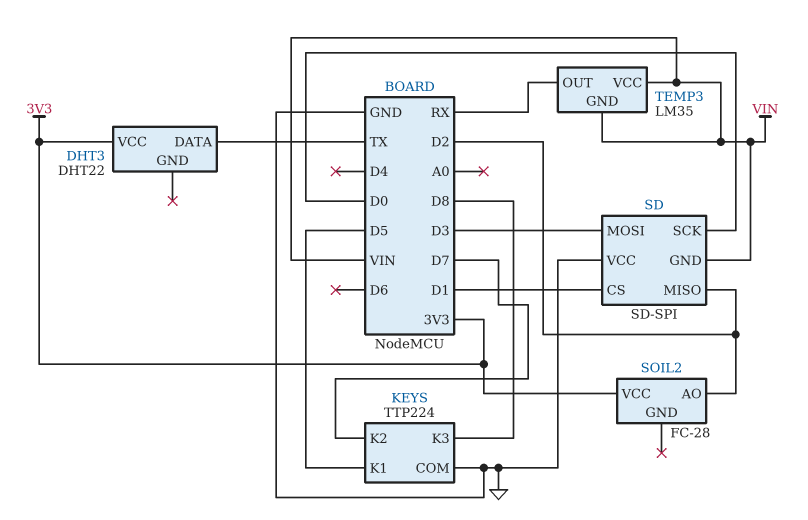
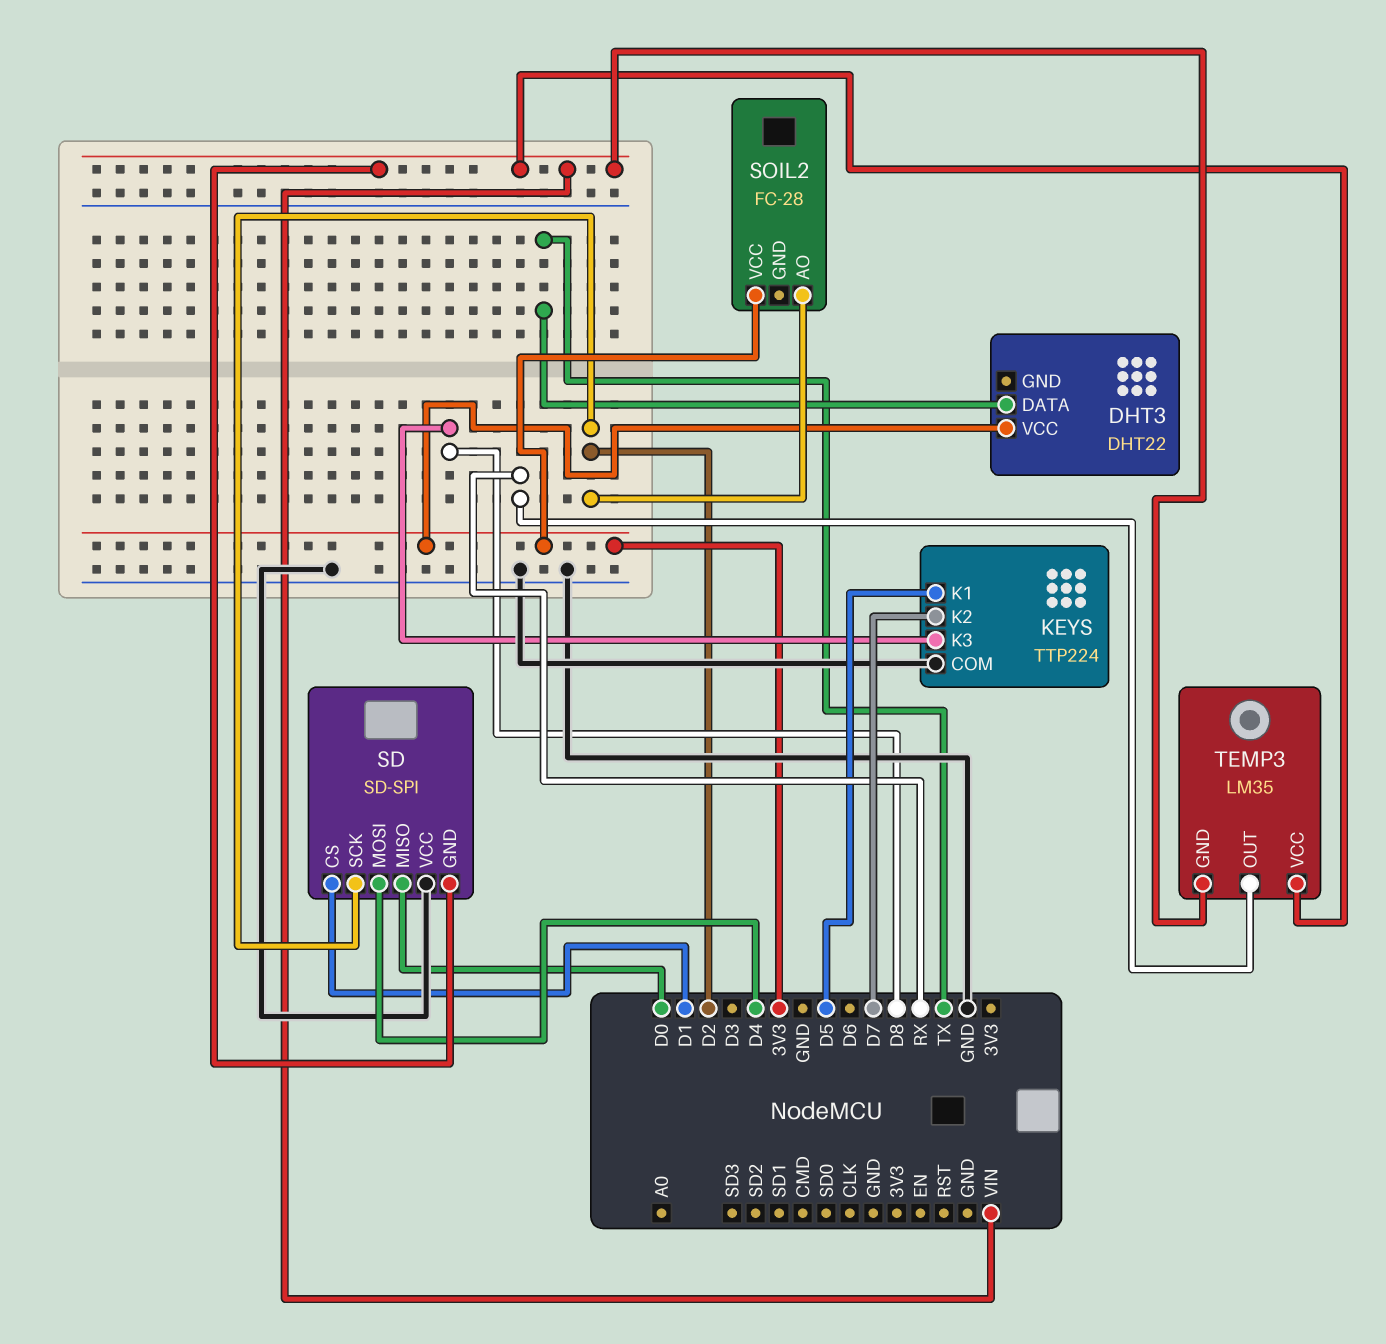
SD pin MISO: D2 -> D0
SD pin MOSI: D3 -> D4
SD pin SCK: D0 -> D2

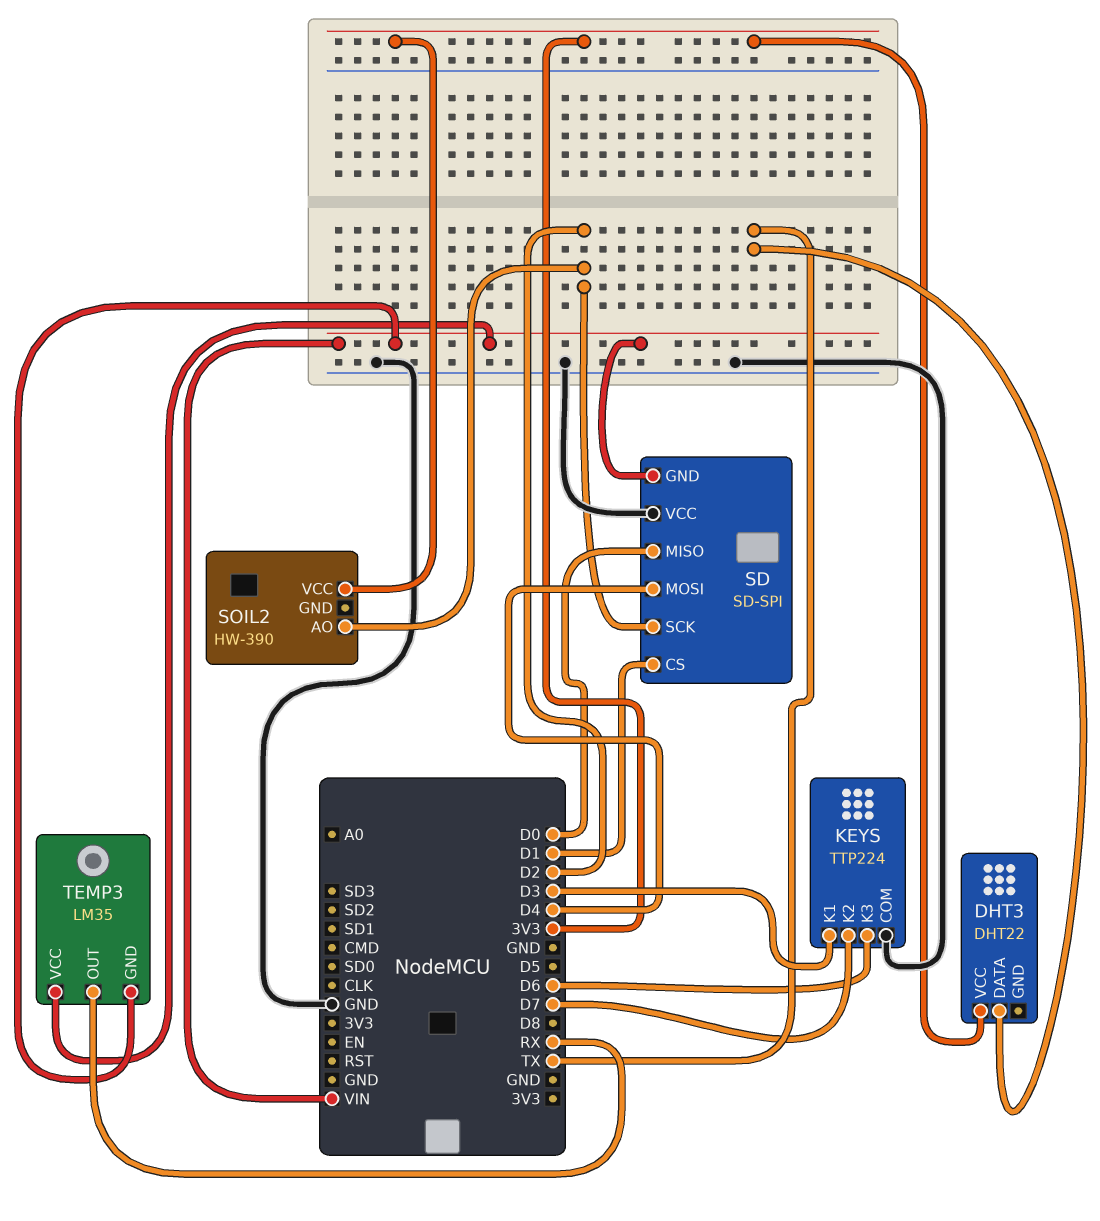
KEYS pin K1: D5 -> D3
KEYS pin K3: D8 -> D6
SOIL2: FC-28 -> HW-390

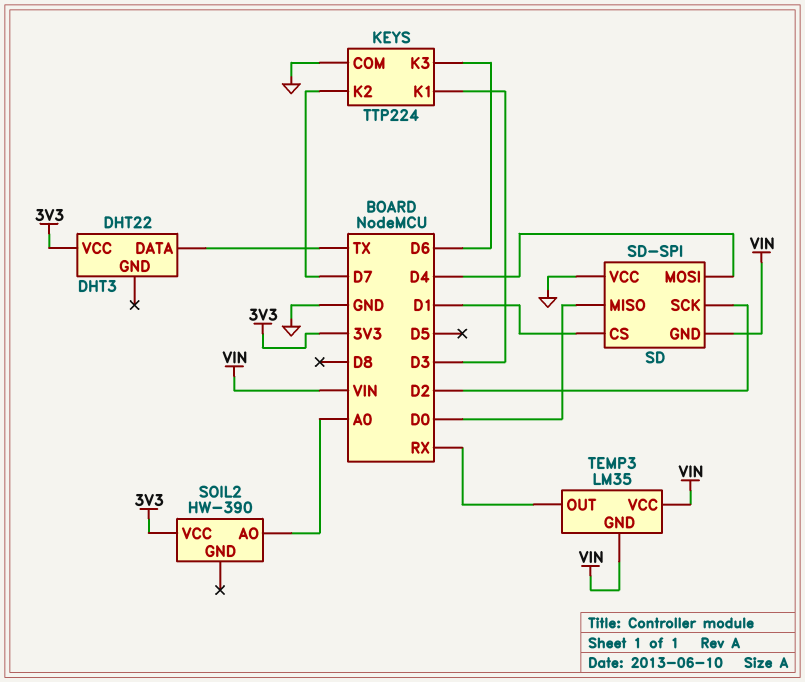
SOIL2 pin AO: D2 -> A0

